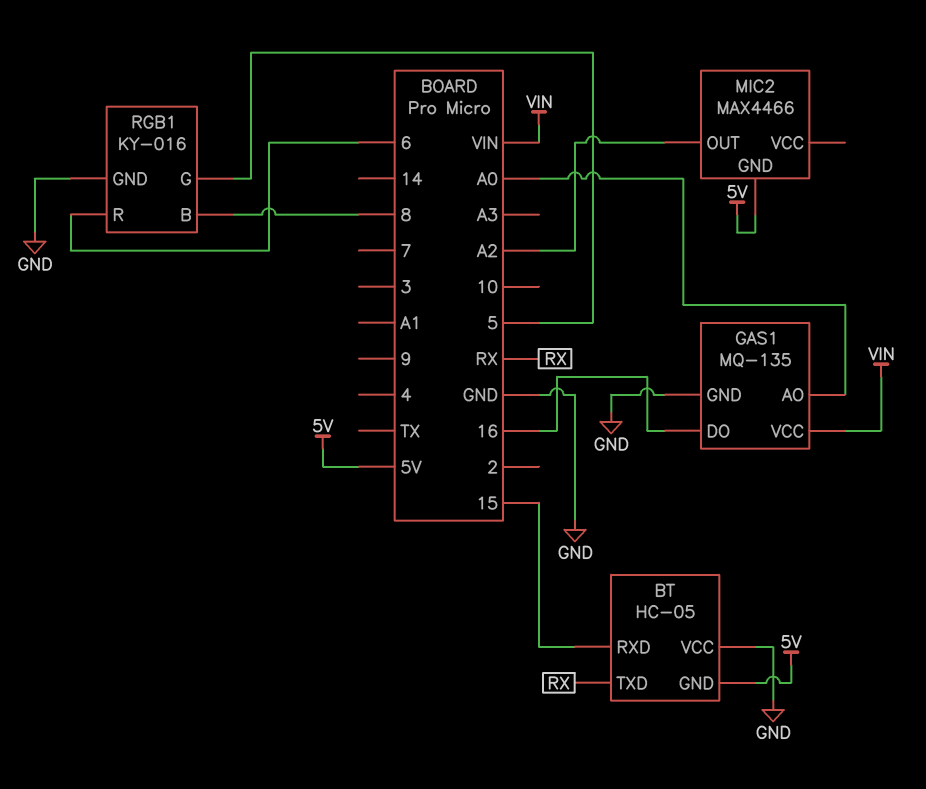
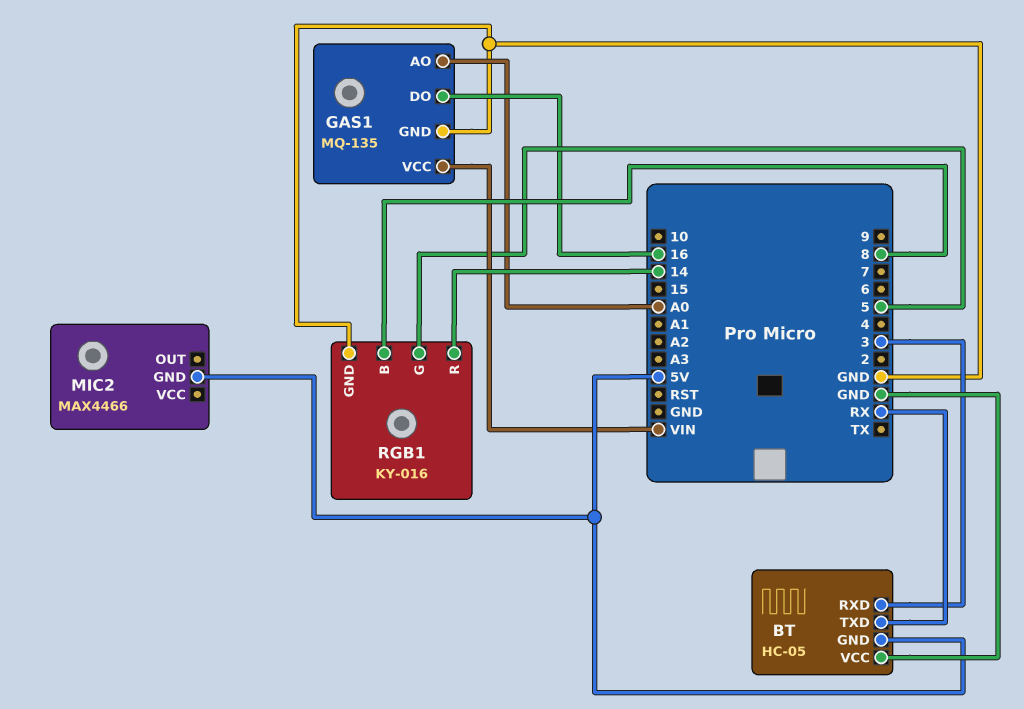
BT pin RXD: 15 -> 3
MIC2 pin OUT: A2 -> none
RGB1 pin R: 6 -> 14

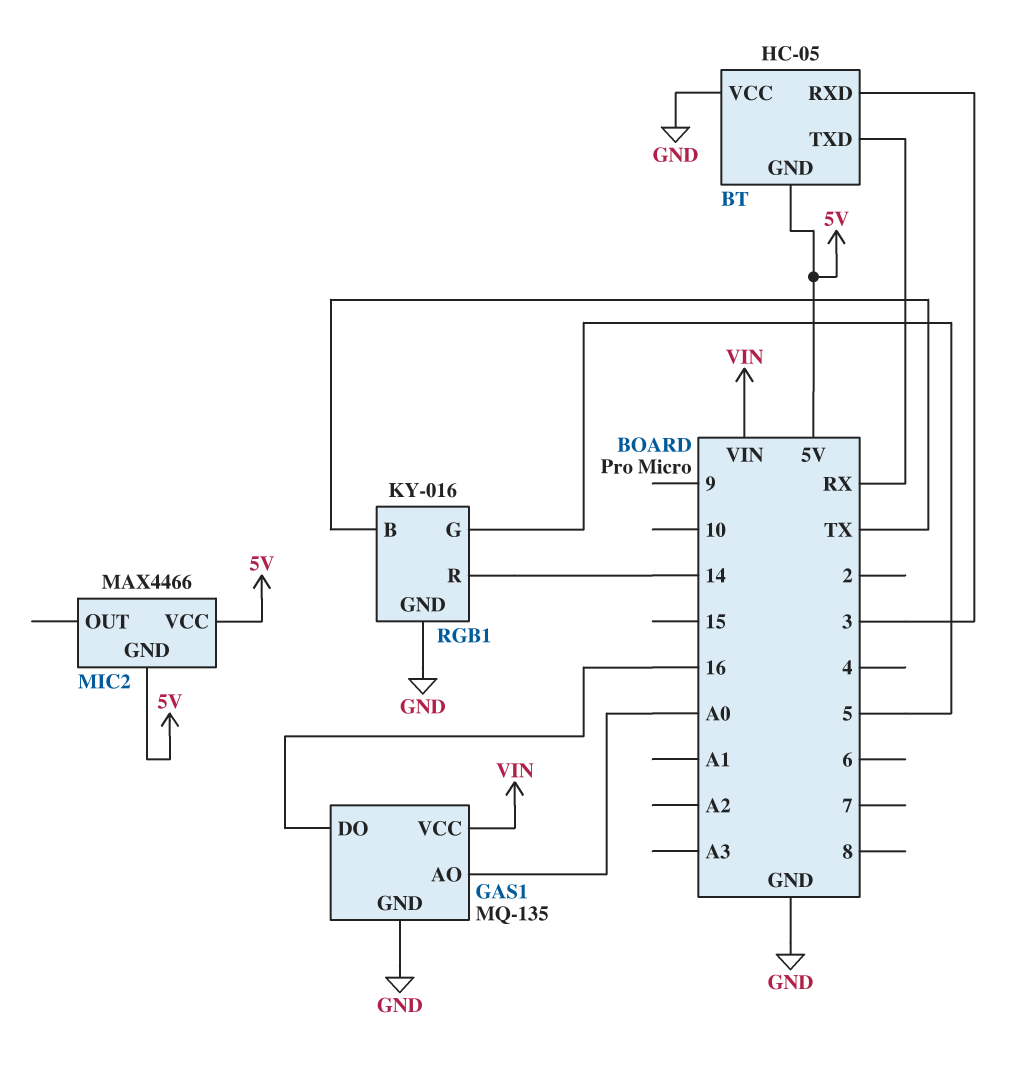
MIC2 pin VCC: none -> 5V
RGB1 pin B: 8 -> TX

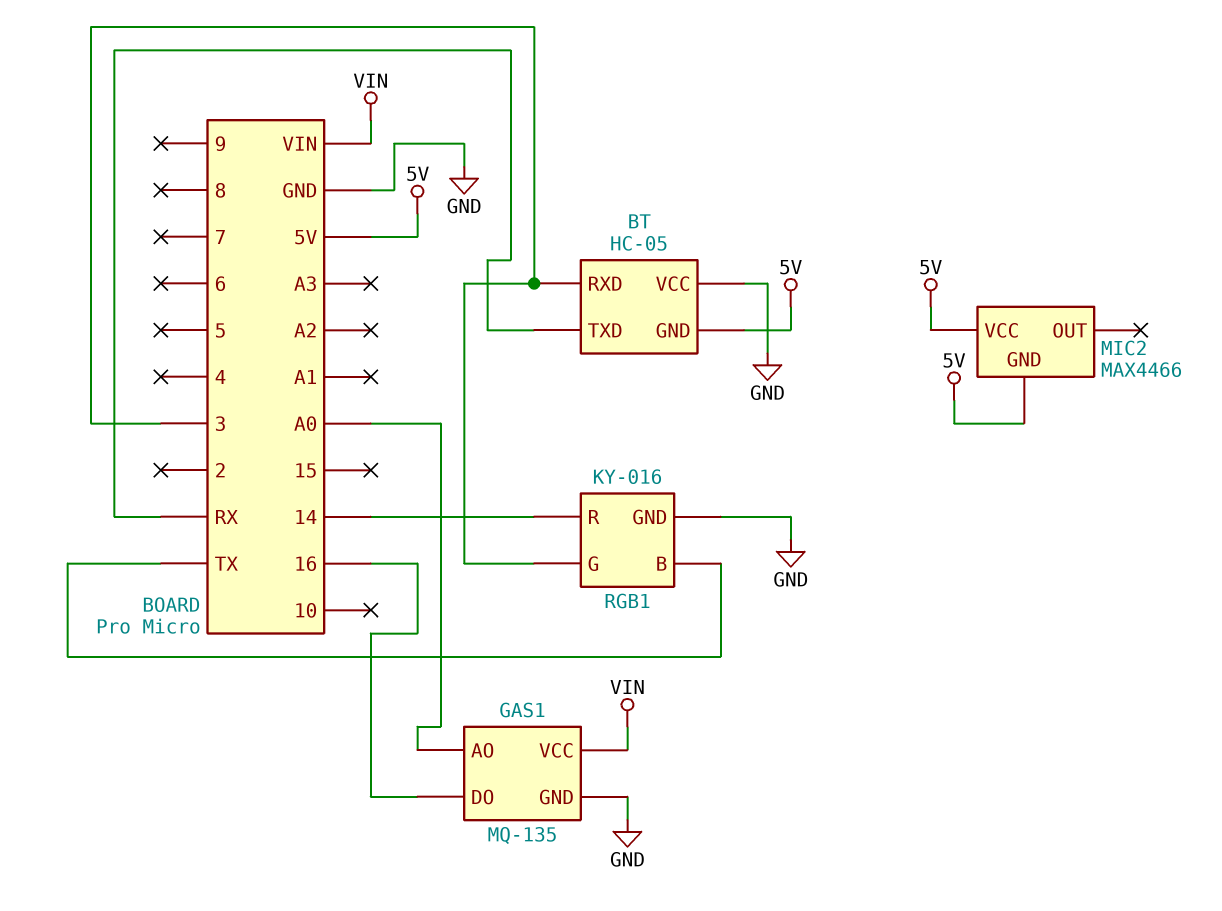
RGB1 pin G: 5 -> 3

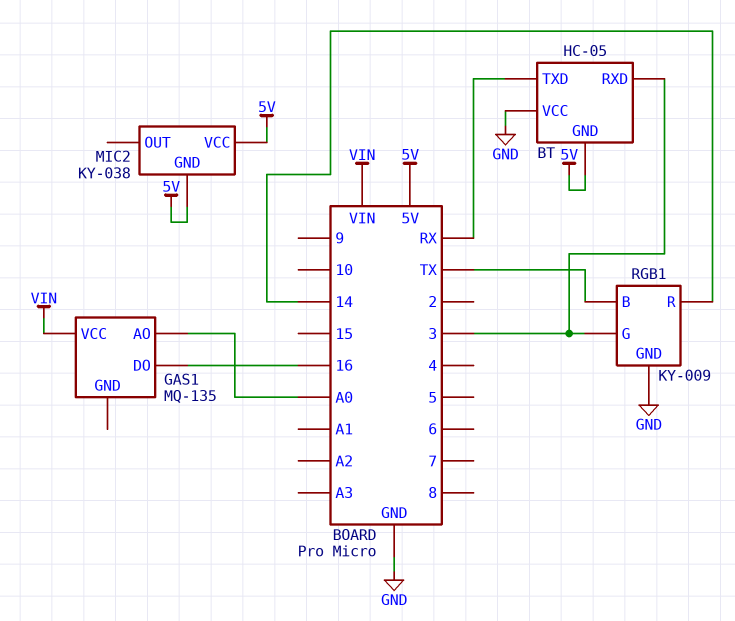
GAS1 pin GND: GND -> none
MIC2: MAX4466 -> KY-038
RGB1: KY-016 -> KY-009

